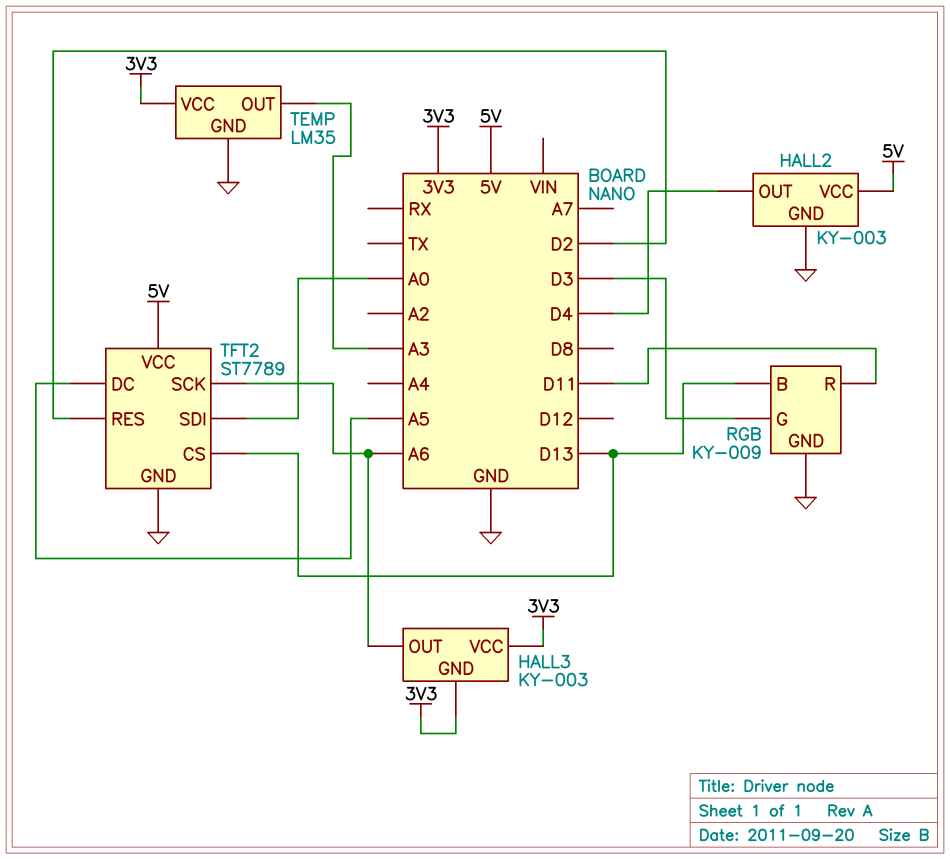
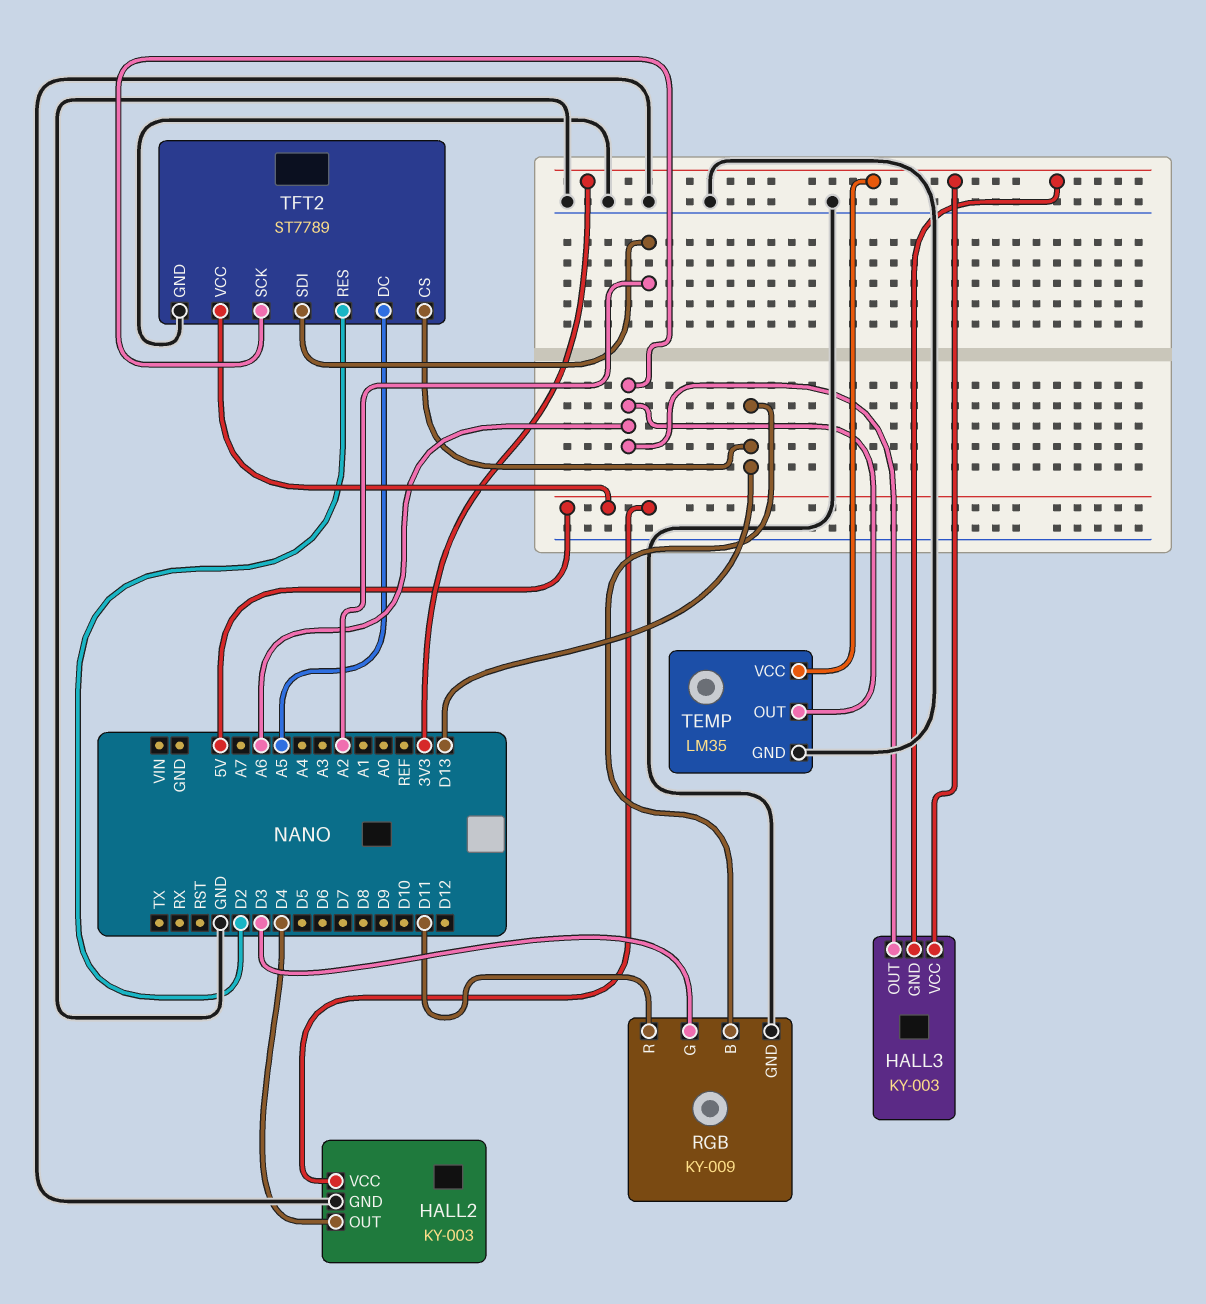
TEMP pin OUT: A3 -> A6
TFT2 pin SDI: A0 -> A2

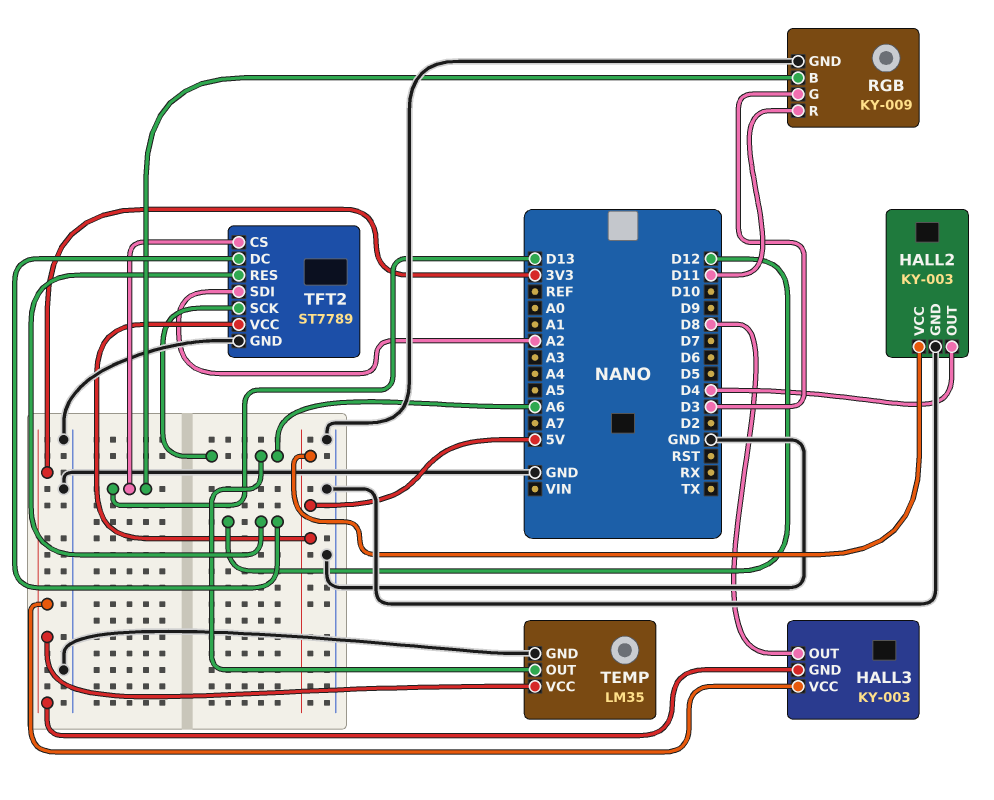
HALL3 pin OUT: A6 -> D8
TFT2 pin DC: A5 -> D12
TFT2 pin RES: D2 -> D12

